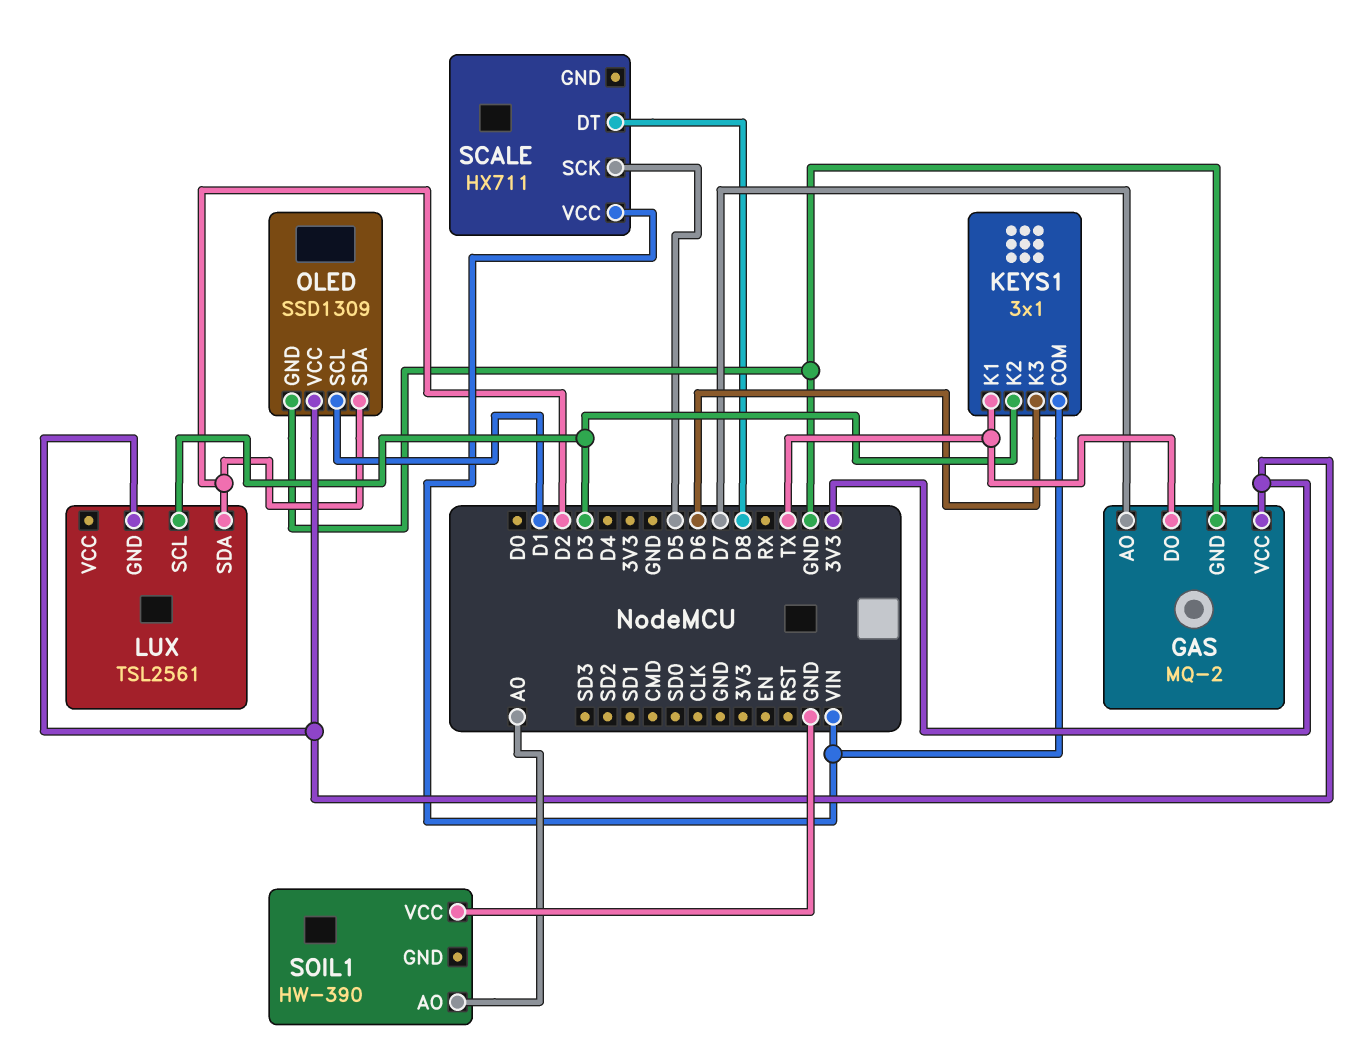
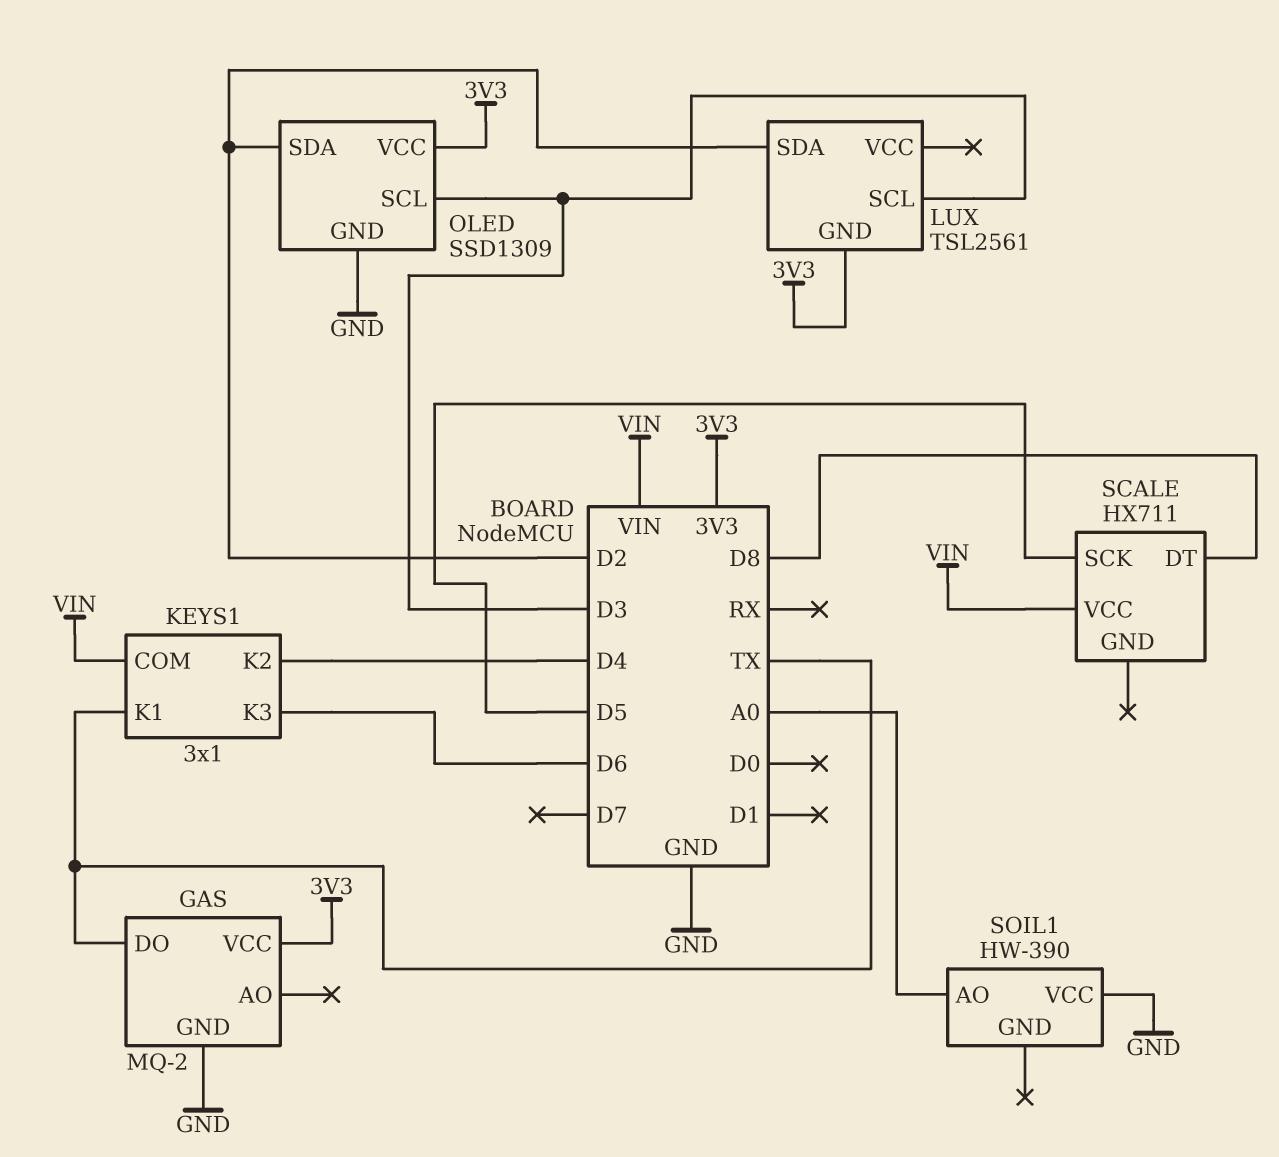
GAS pin AO: D7 -> none
KEYS1 pin K2: D3 -> D4
OLED pin SCL: D1 -> D3

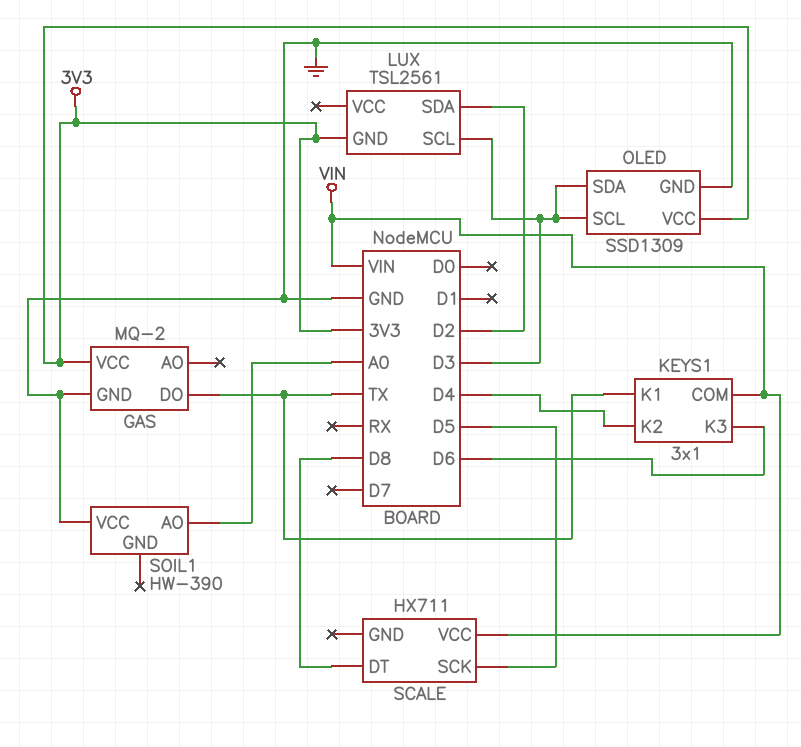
OLED pin SDA: D2 -> D3

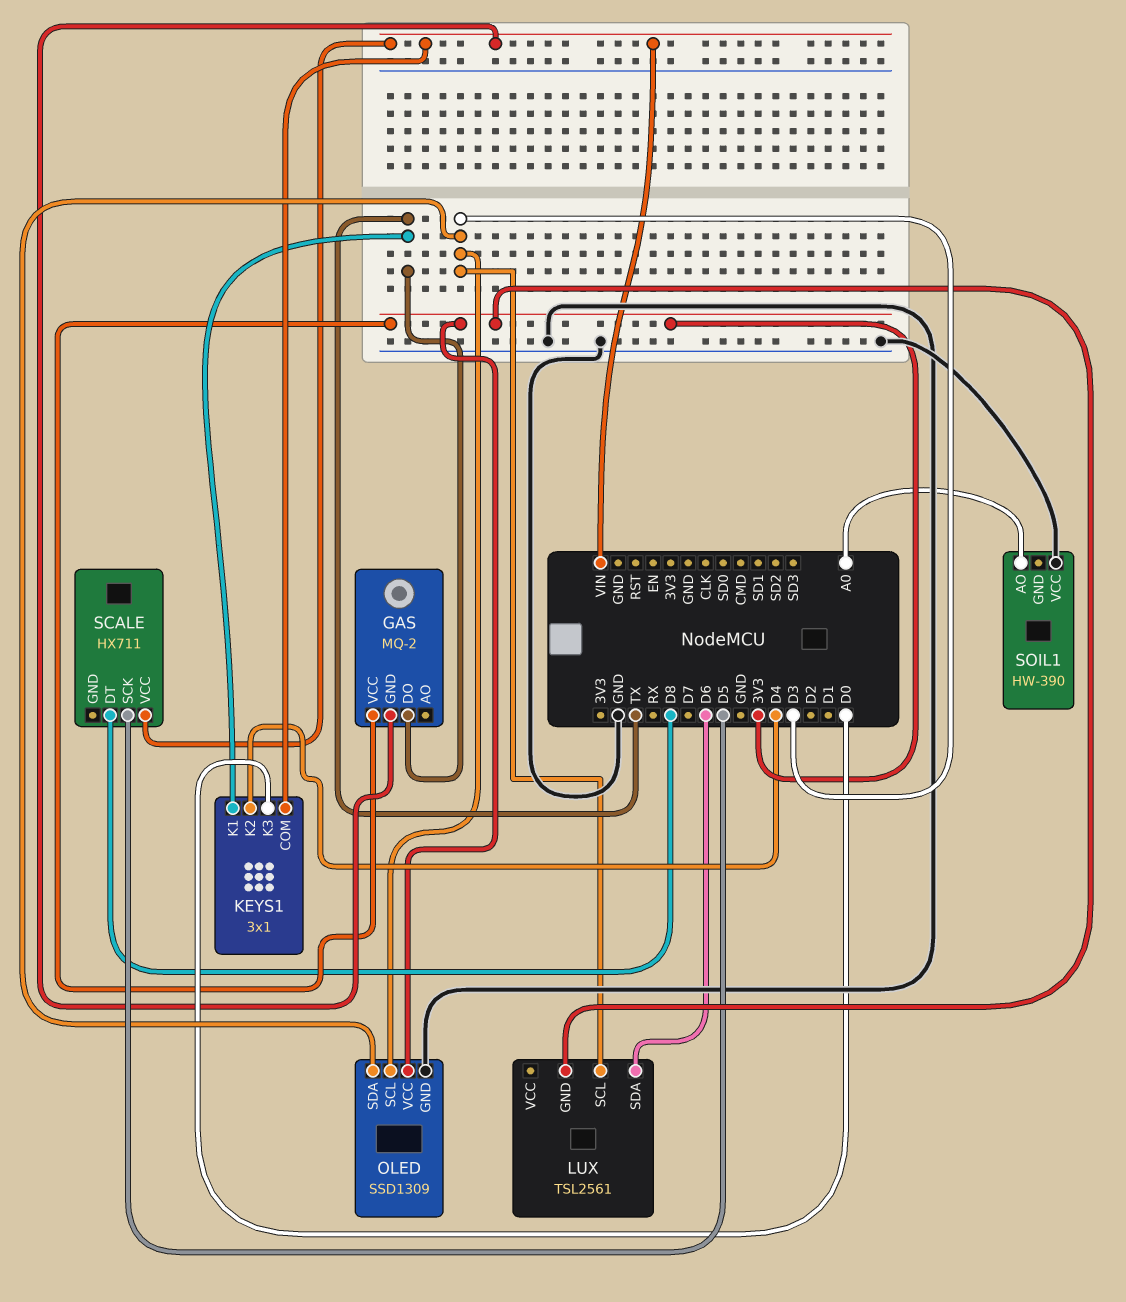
GAS pin GND: GND -> VIN
KEYS1 pin K3: D6 -> D0
LUX pin SDA: D2 -> D6

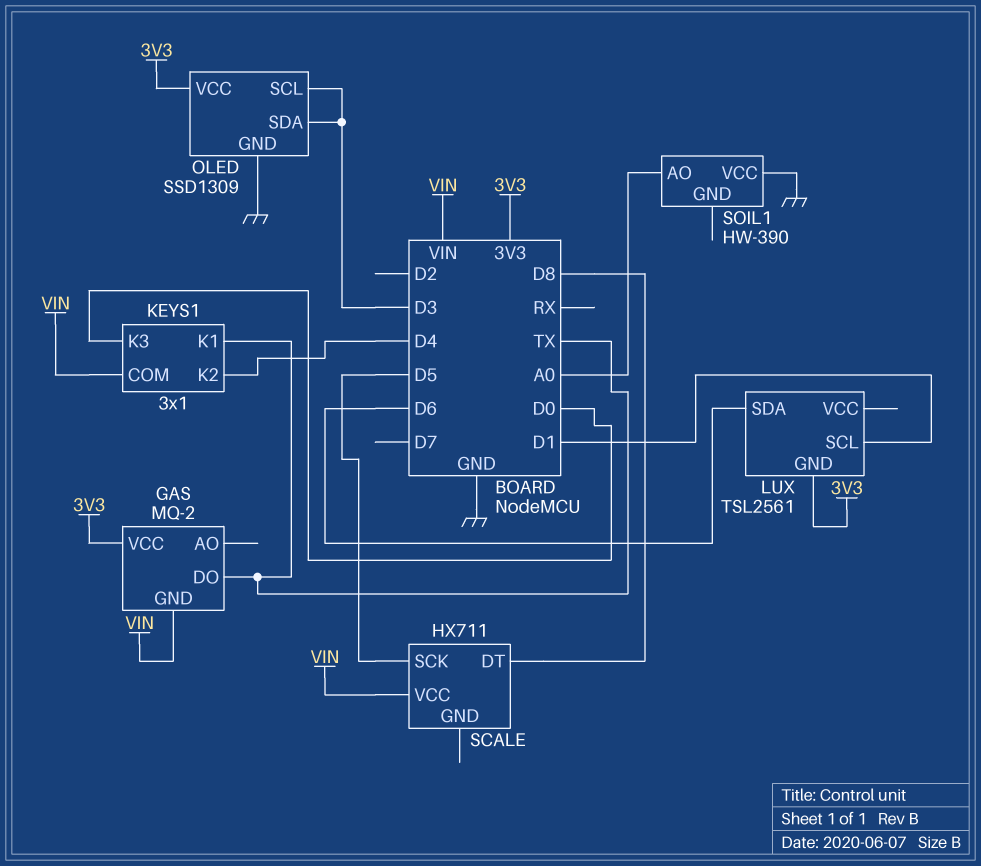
LUX pin SCL: D3 -> D1

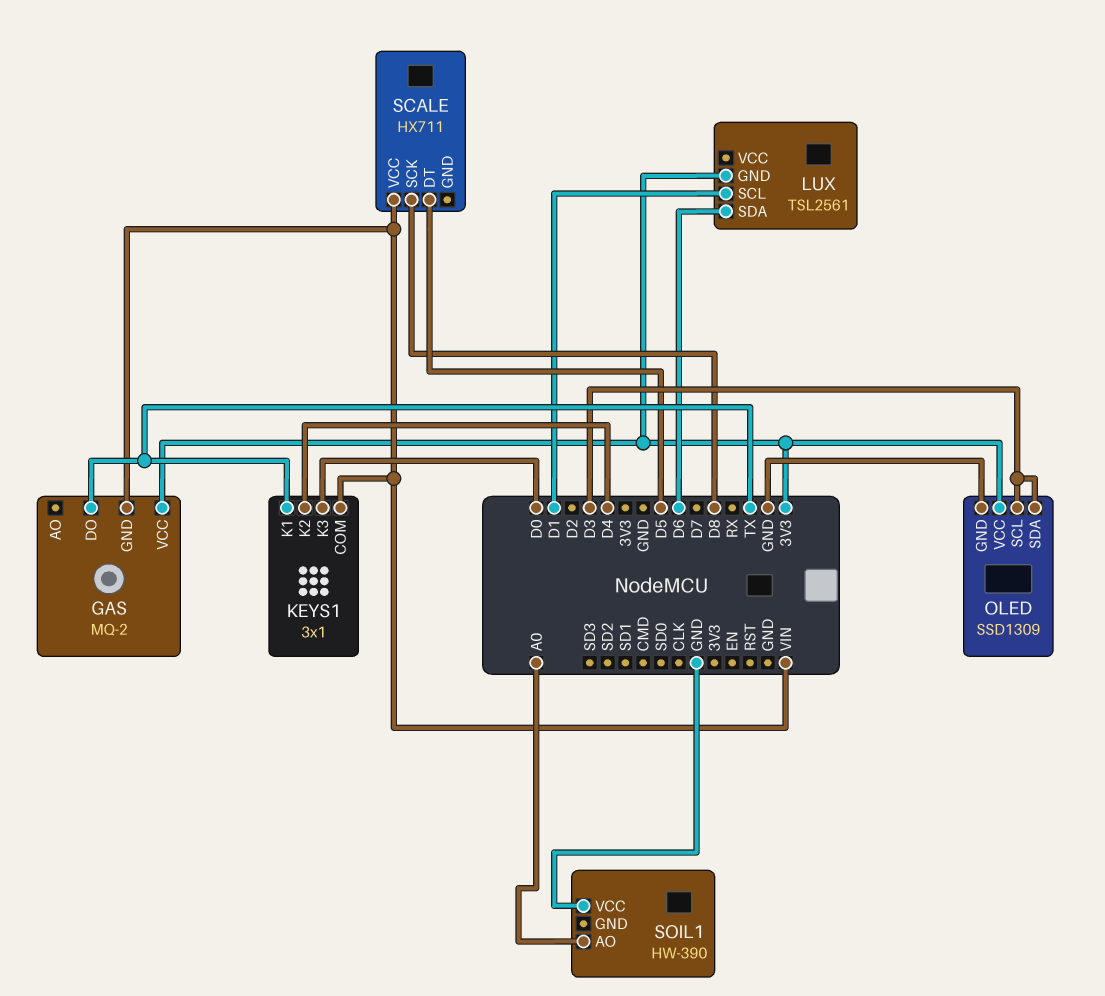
SCALE pin DT: D8 -> D5
SCALE pin SCK: D5 -> D8

